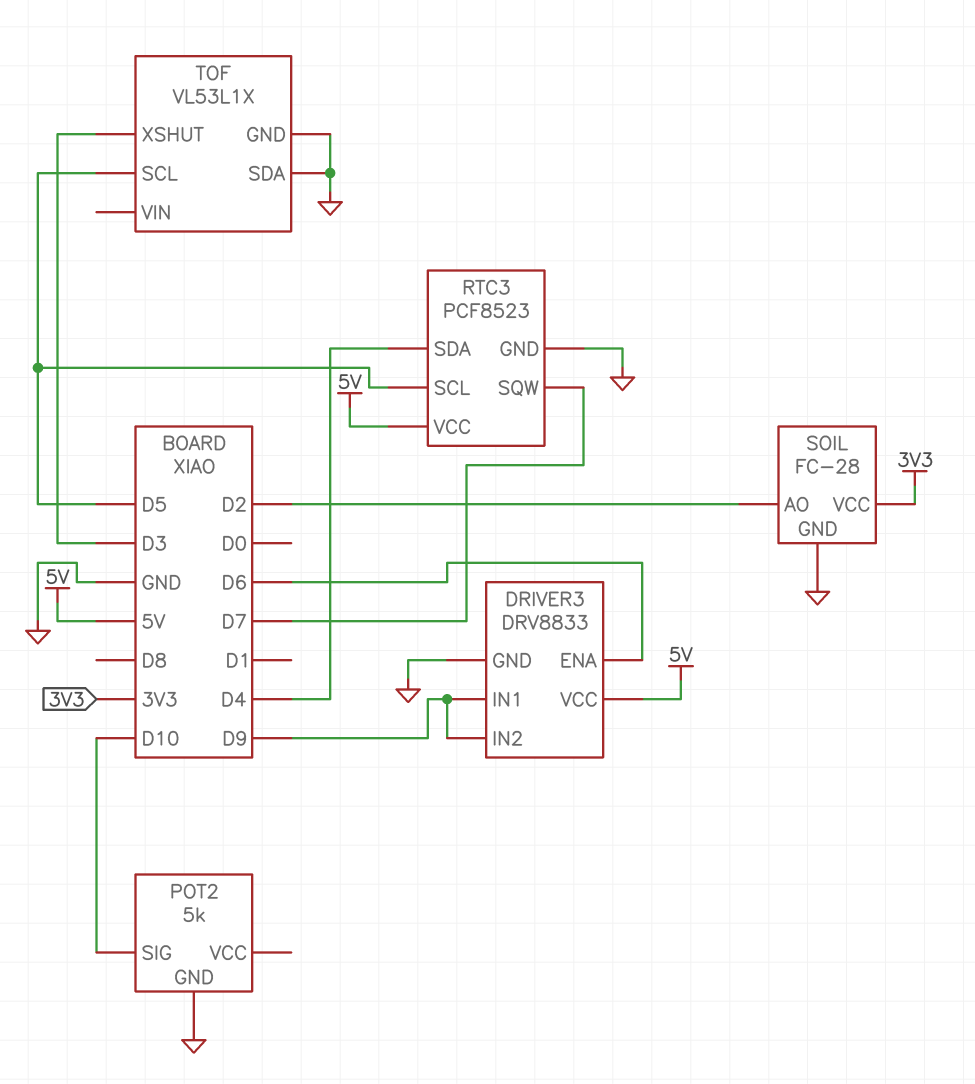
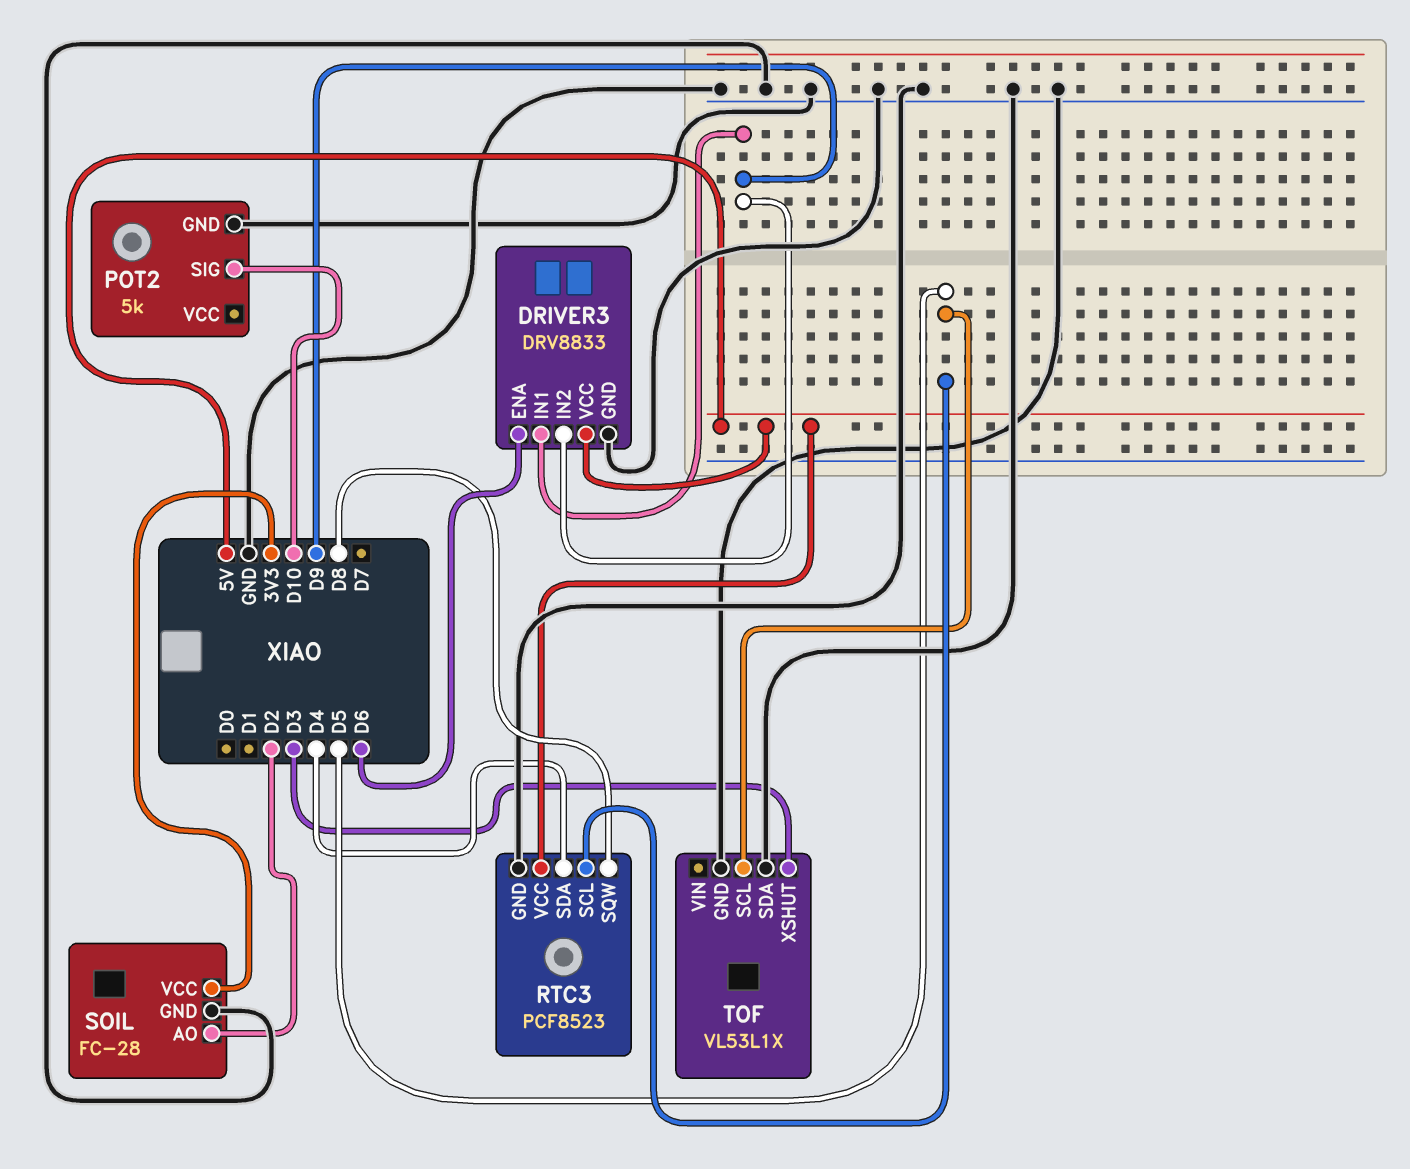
RTC3 pin SQW: D7 -> D8

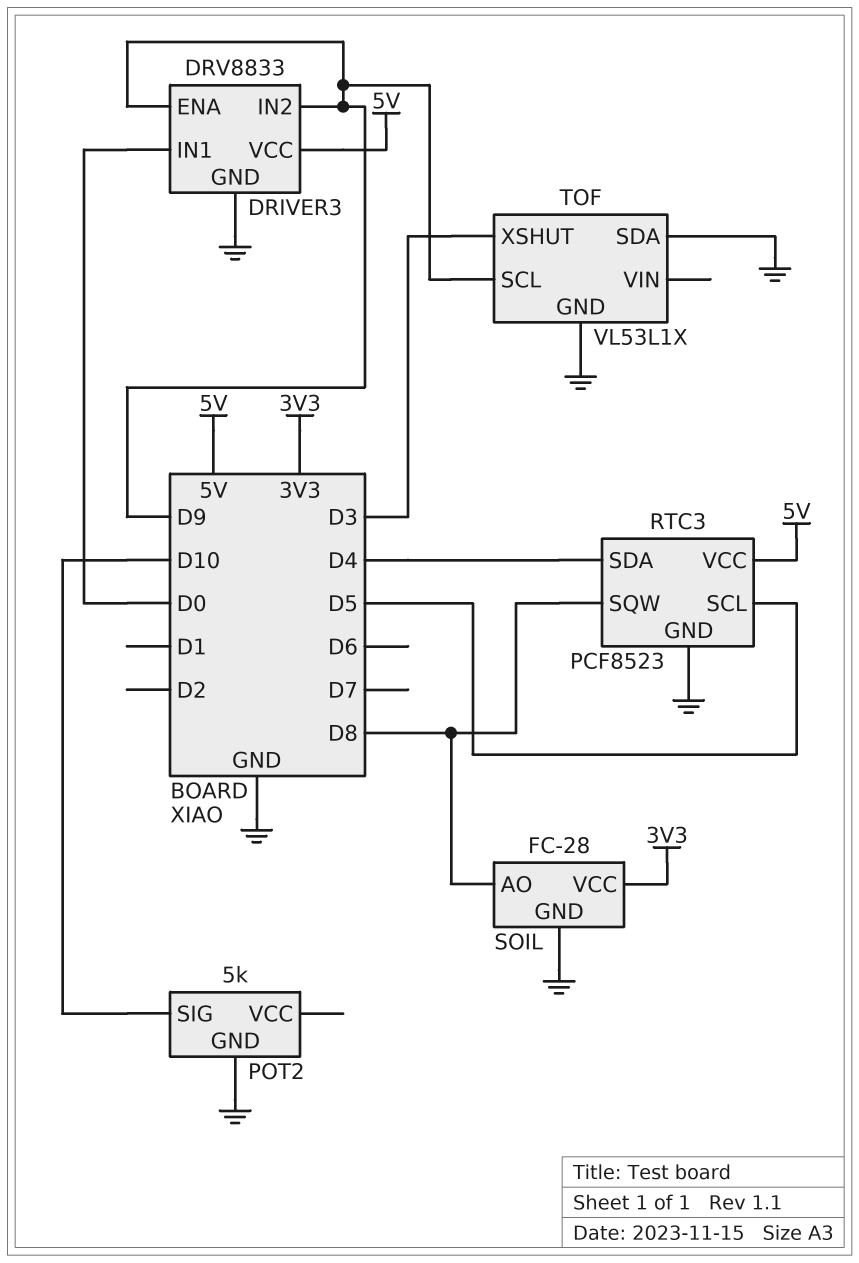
DRIVER3 pin ENA: D6 -> D9
DRIVER3 pin IN1: D9 -> D0
SOIL pin AO: D2 -> D8
TOF pin SCL: D5 -> D9

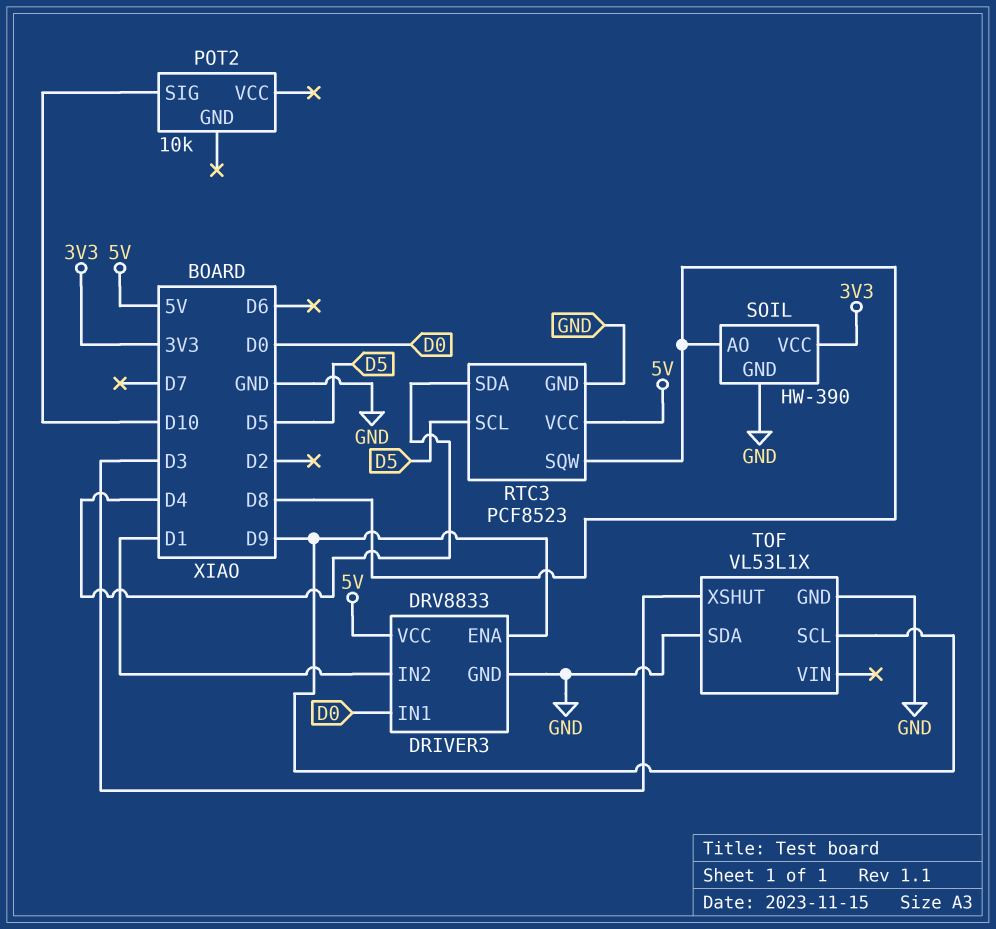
DRIVER3 pin IN2: D9 -> D1
POT2: 5k -> 10k
POT2 pin GND: GND -> none
SOIL: FC-28 -> HW-390

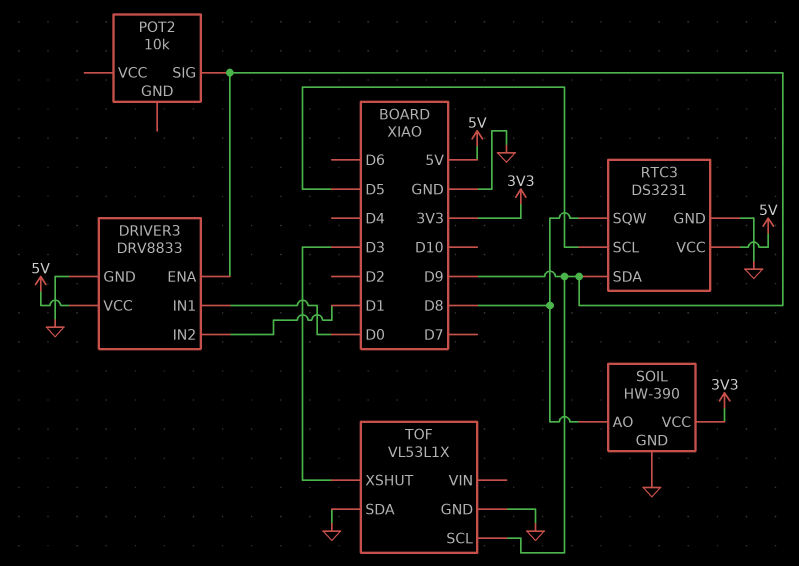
POT2 pin SIG: D10 -> D9
RTC3: PCF8523 -> DS3231
RTC3 pin SDA: D4 -> D9

